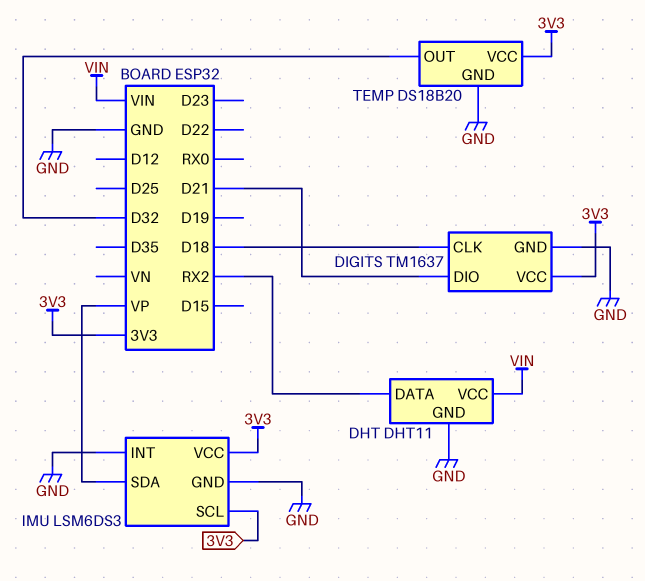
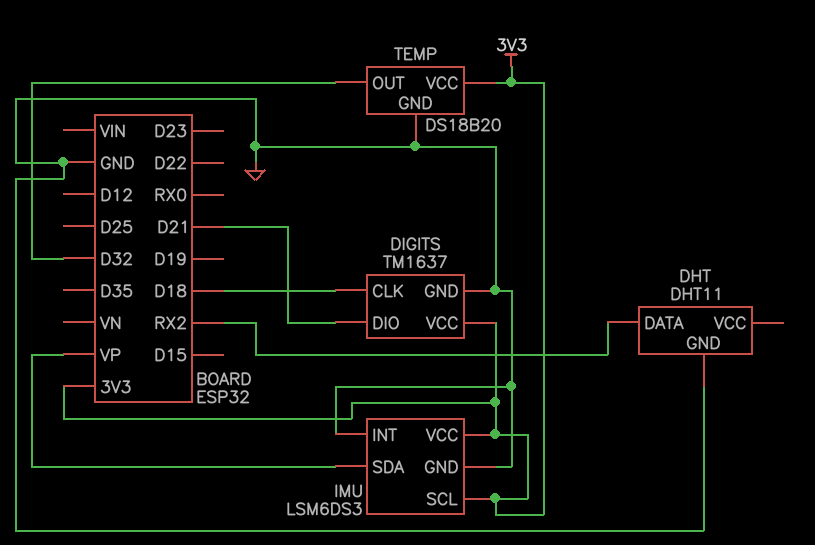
DHT pin VCC: VIN -> none

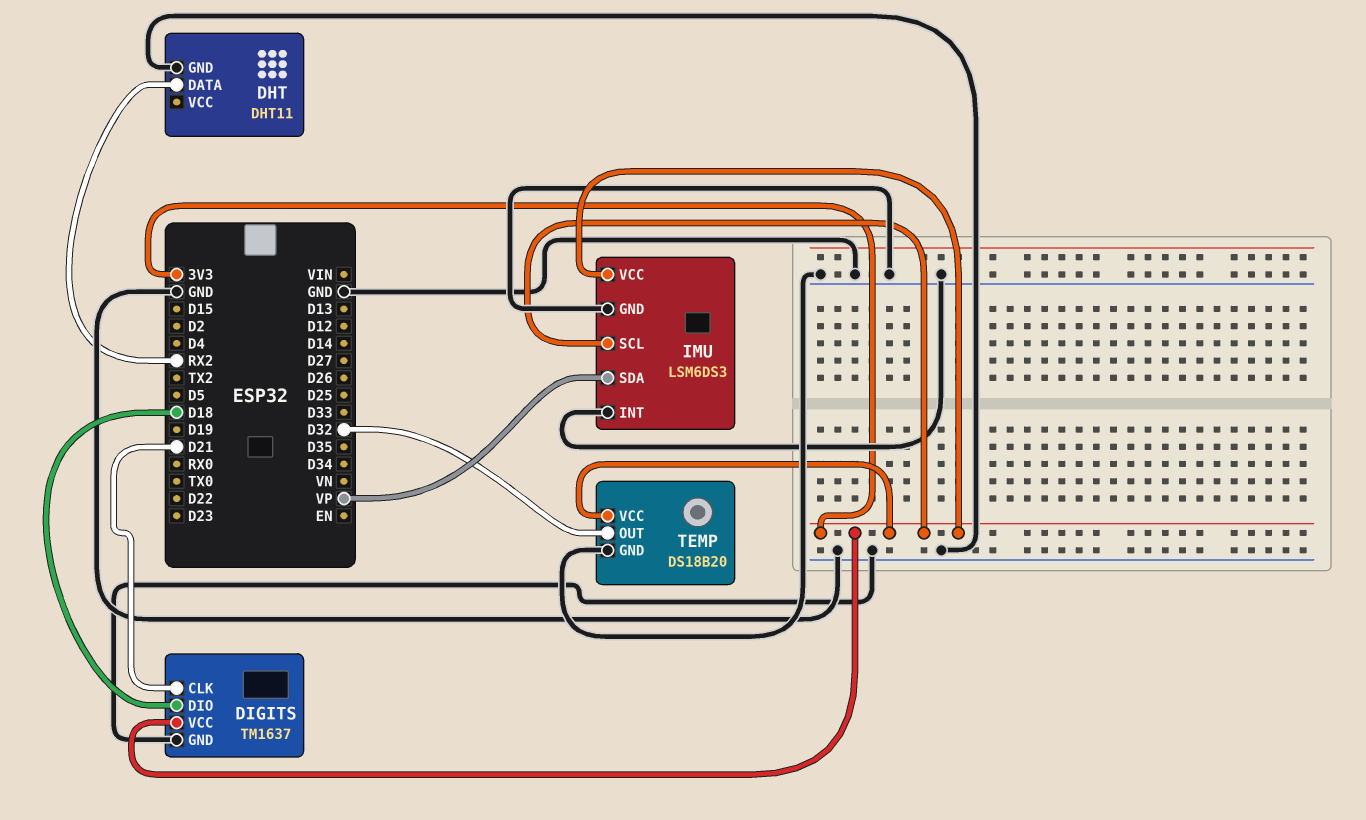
DIGITS pin CLK: D18 -> D21
DIGITS pin DIO: D21 -> D18

